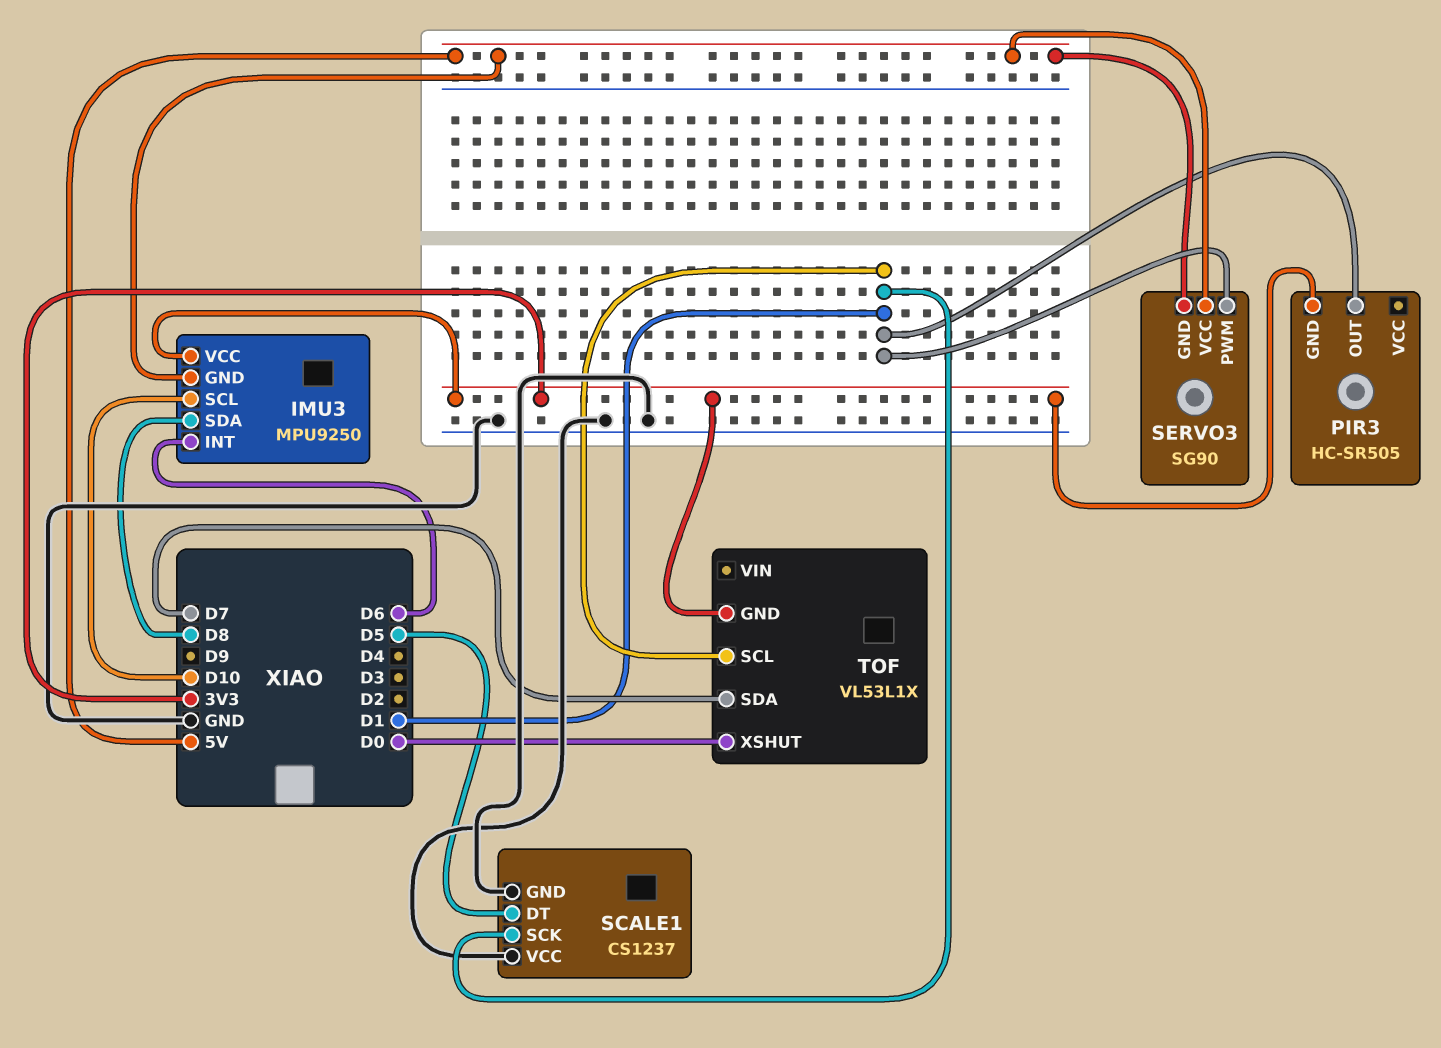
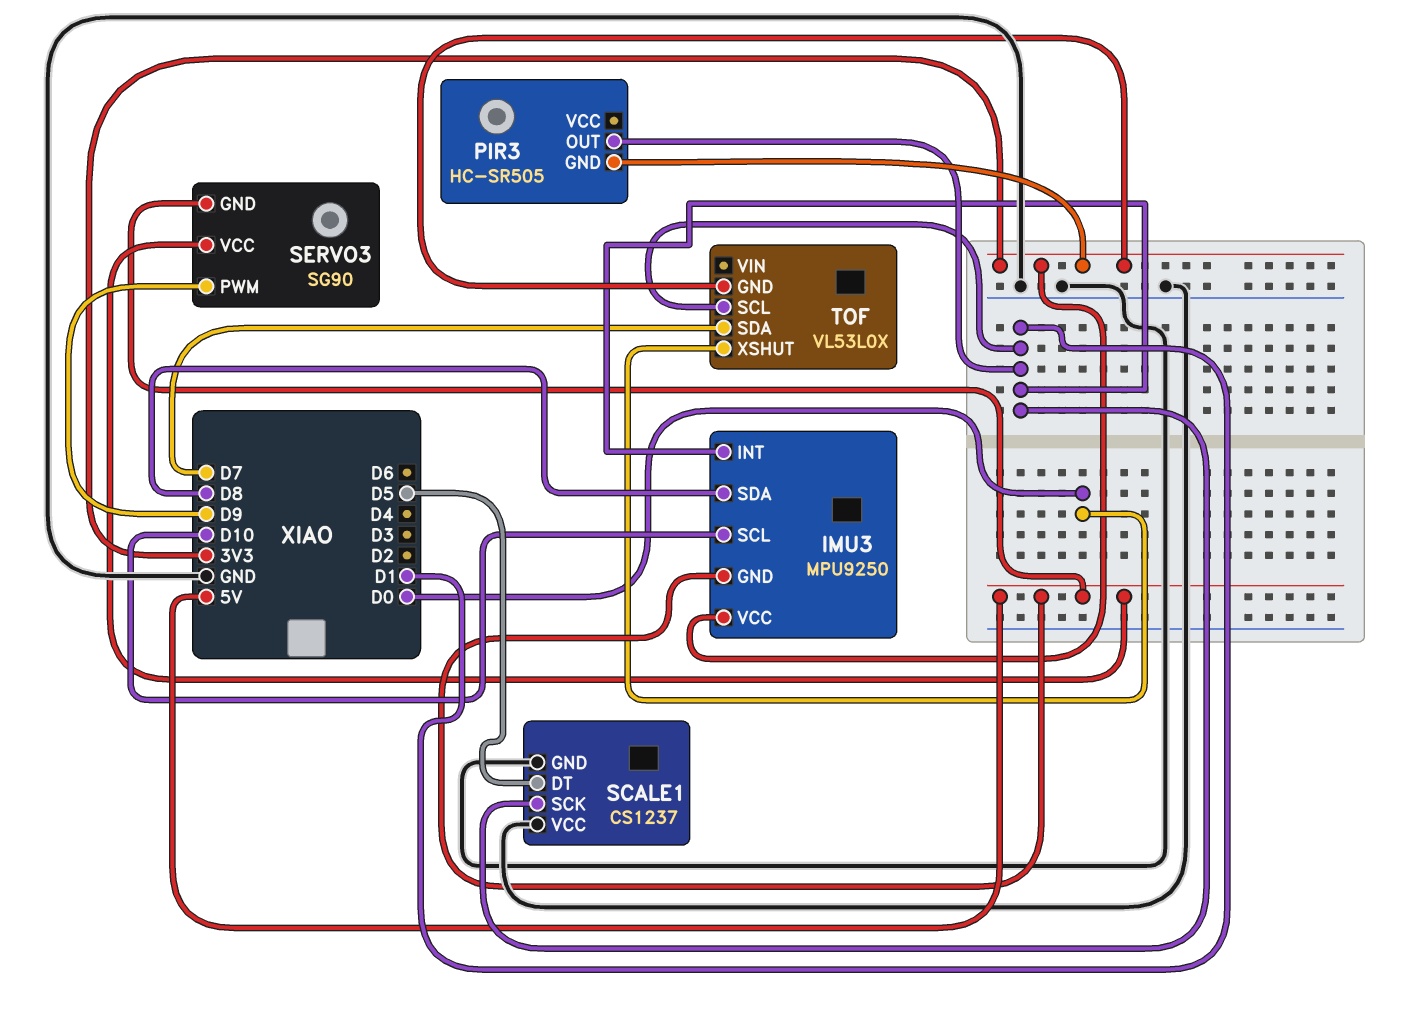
IMU3 pin INT: D6 -> D1
SERVO3 pin PWM: D1 -> D9
TOF: VL53L1X -> VL53L0X

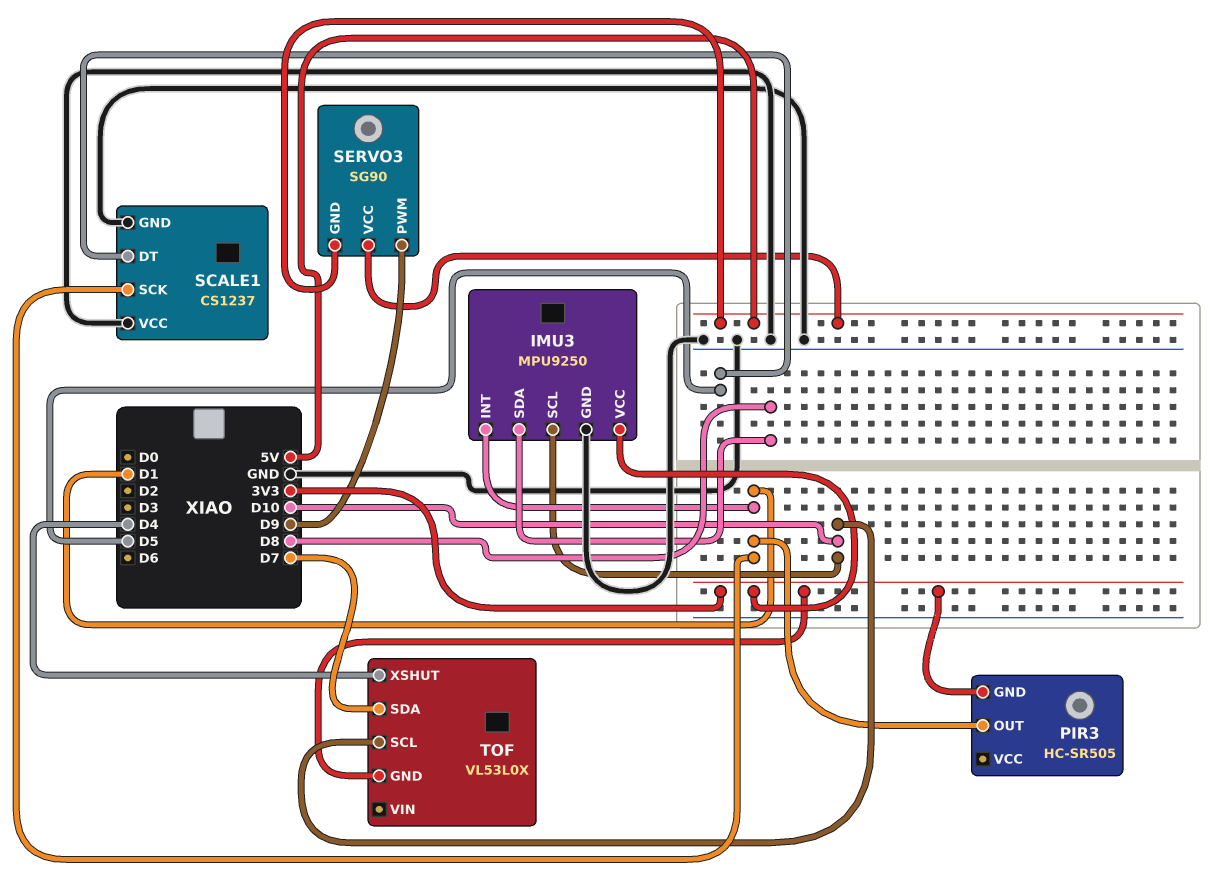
IMU3 pin GND: 5V -> GND
TOF pin SCL: D1 -> D10
TOF pin XSHUT: D0 -> D4

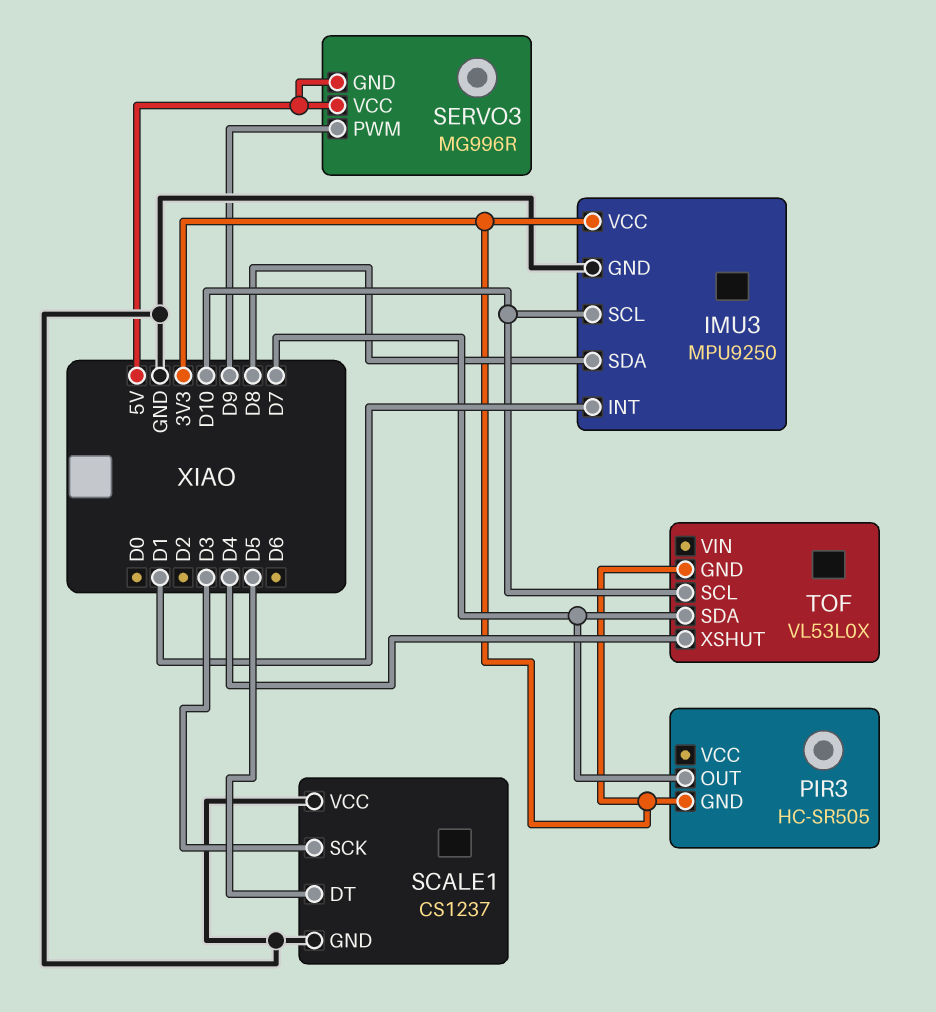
PIR3 pin OUT: D1 -> D7
SCALE1 pin SCK: D1 -> D3
SERVO3: SG90 -> MG996R

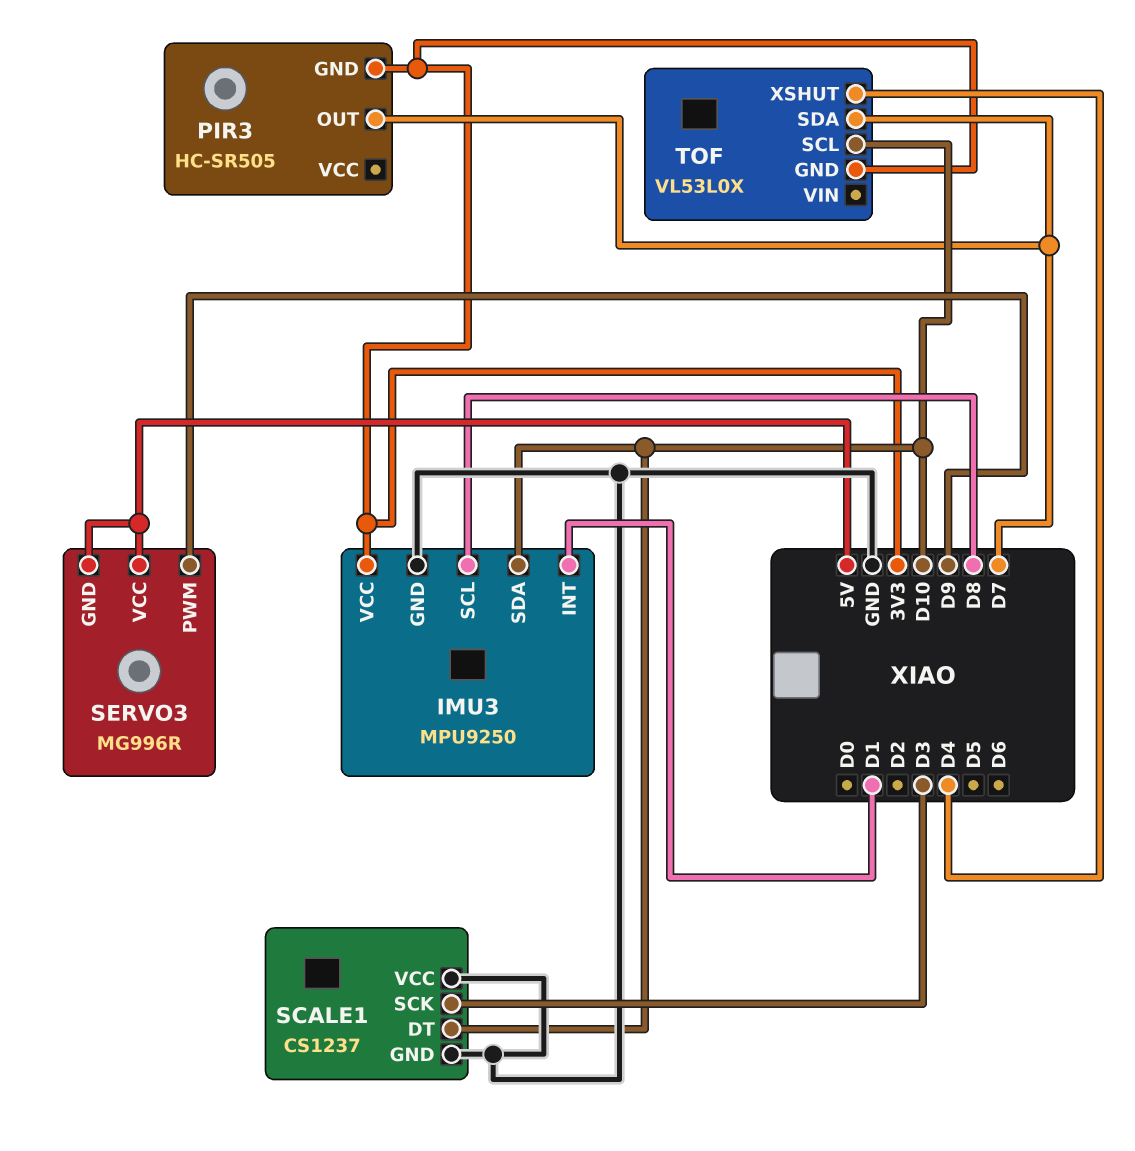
IMU3 pin SCL: D10 -> D8
IMU3 pin SDA: D8 -> D10
SCALE1 pin DT: D5 -> D10

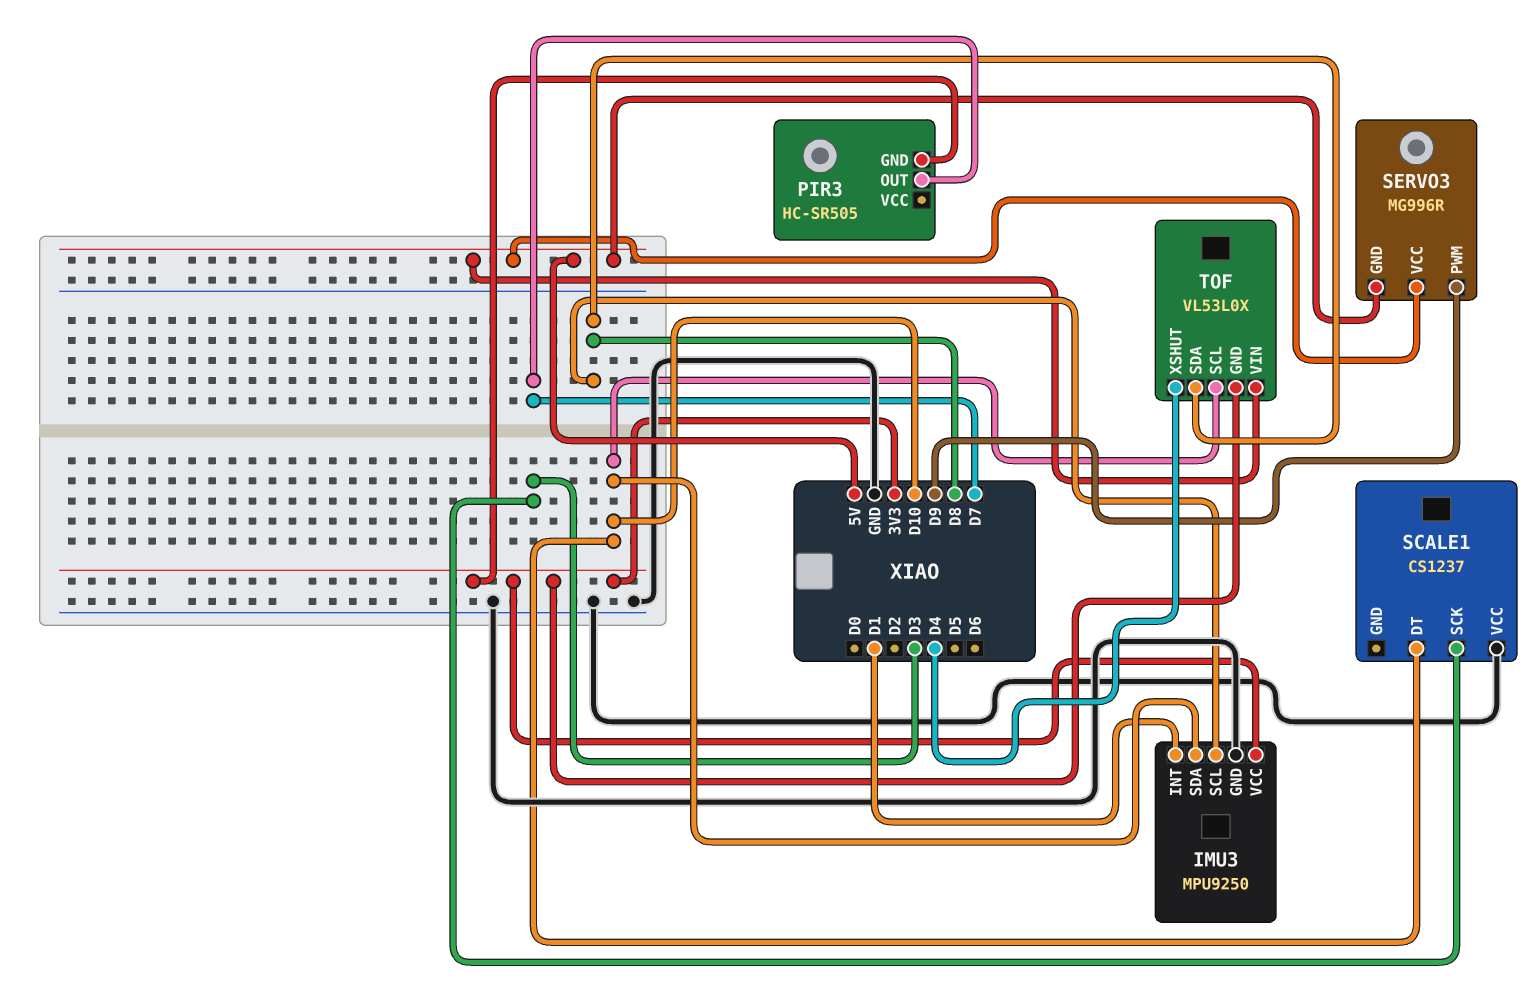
SCALE1 pin GND: GND -> none
TOF pin SDA: D7 -> D8
TOF pin VIN: none -> 5V

